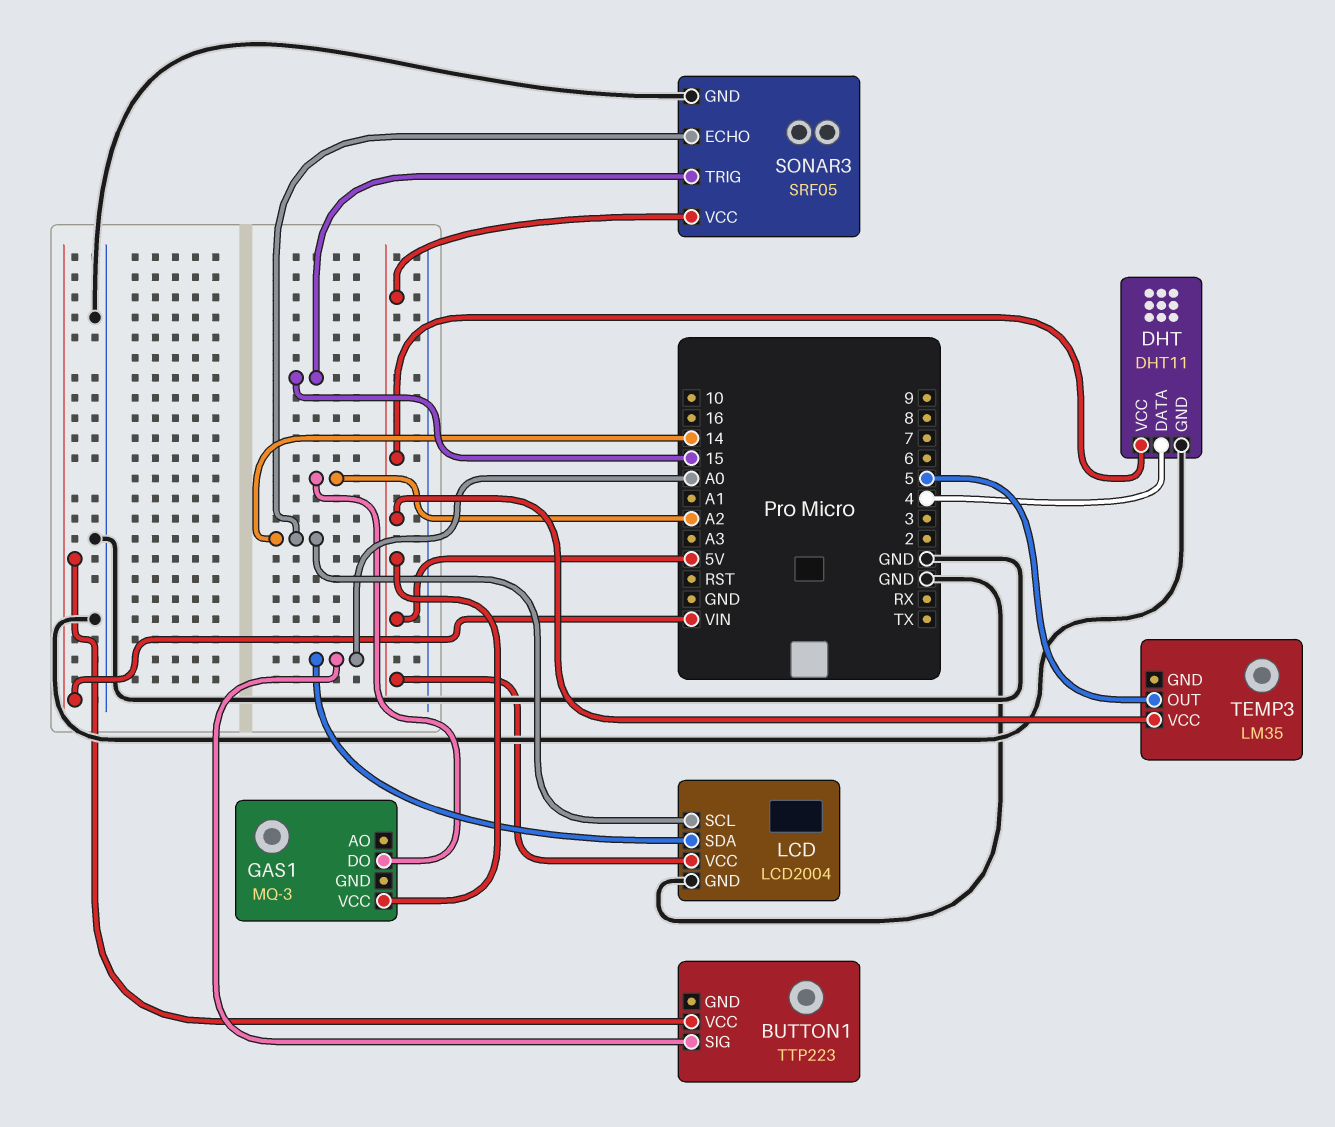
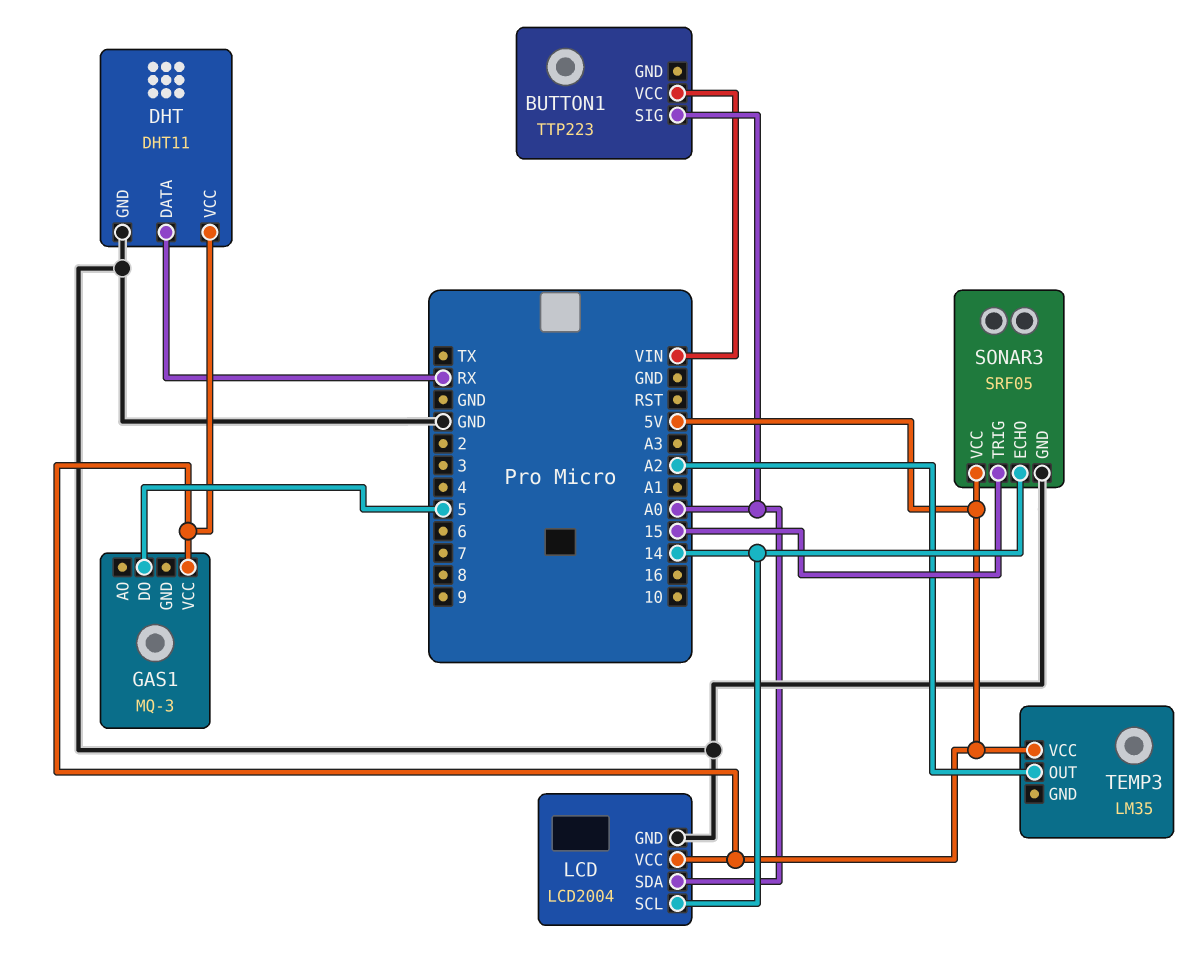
DHT pin DATA: 4 -> RX
GAS1 pin DO: A2 -> 5
TEMP3 pin OUT: 5 -> A2

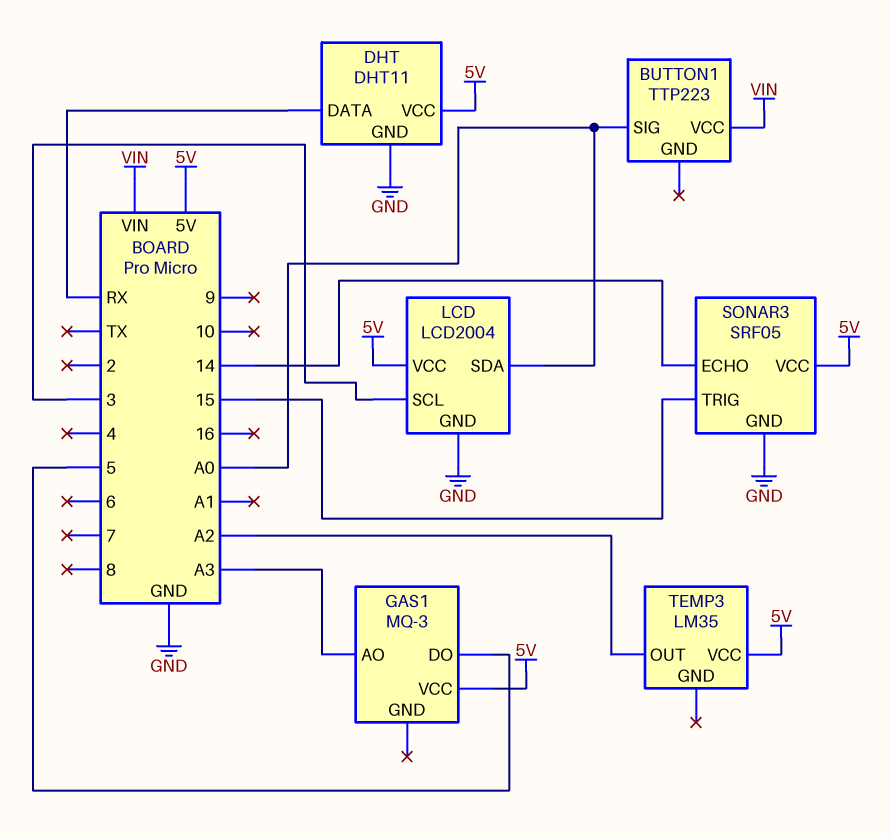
GAS1 pin AO: none -> A3
LCD pin SCL: 14 -> 3

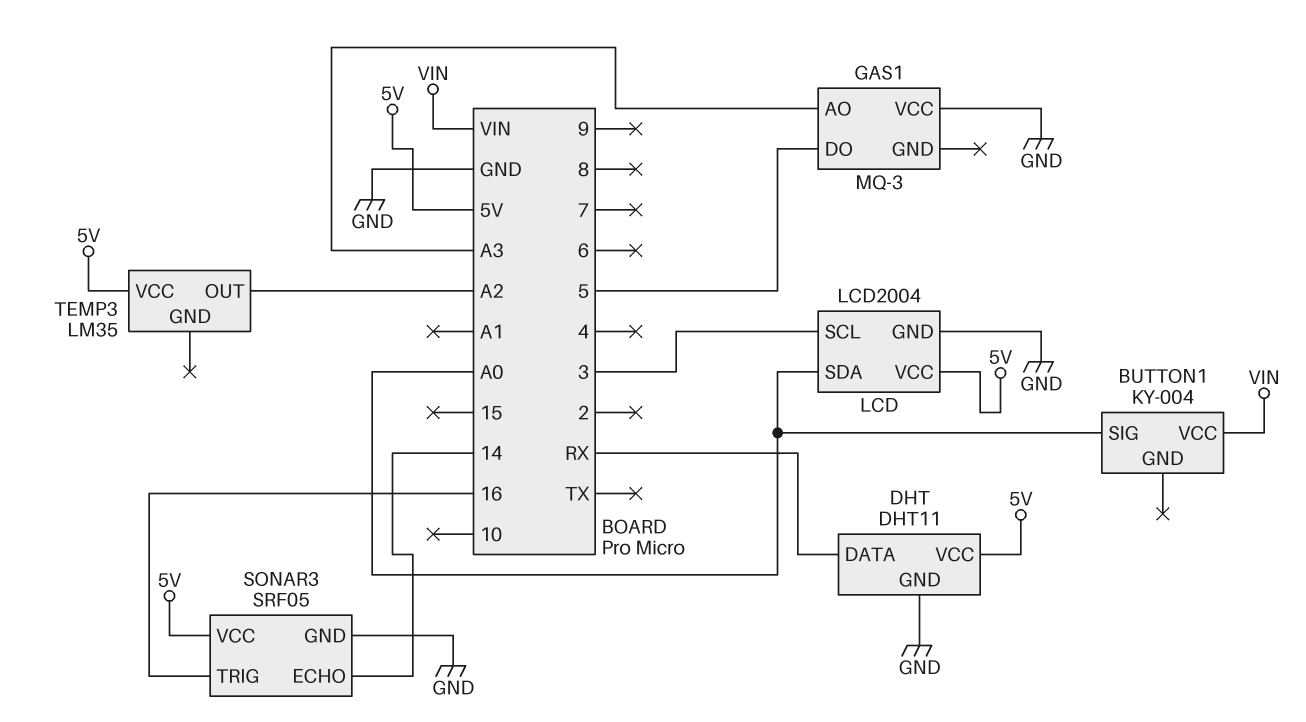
BUTTON1: TTP223 -> KY-004
GAS1 pin VCC: 5V -> GND
SONAR3 pin TRIG: 15 -> 16

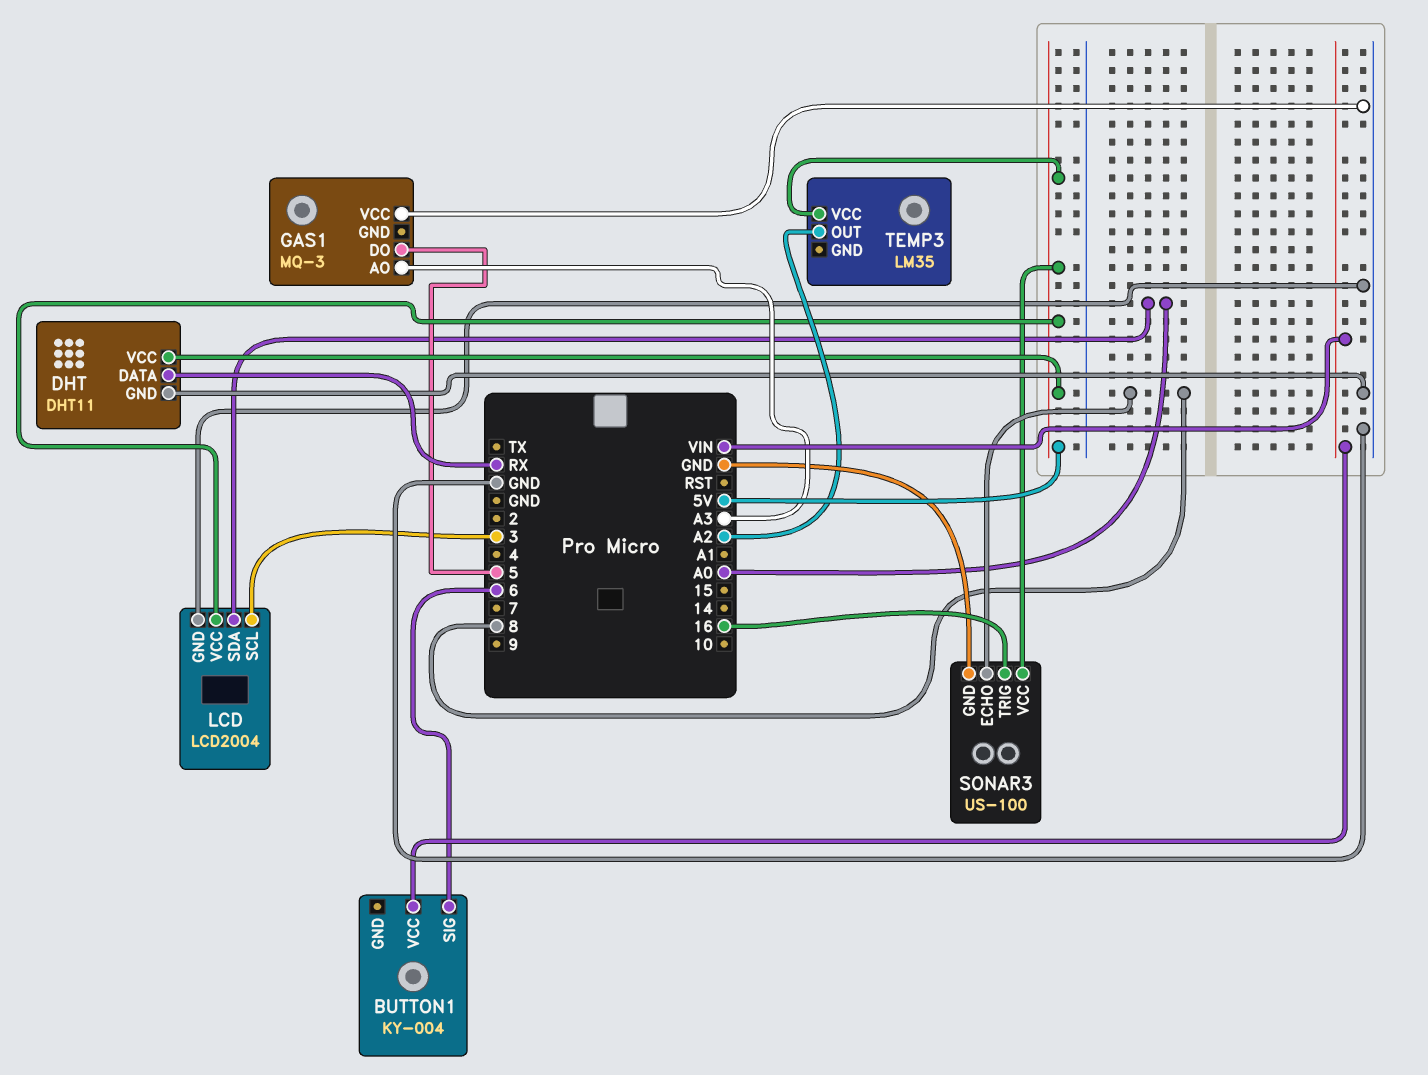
BUTTON1 pin SIG: A0 -> 6
SONAR3: SRF05 -> US-100
SONAR3 pin ECHO: 14 -> 8

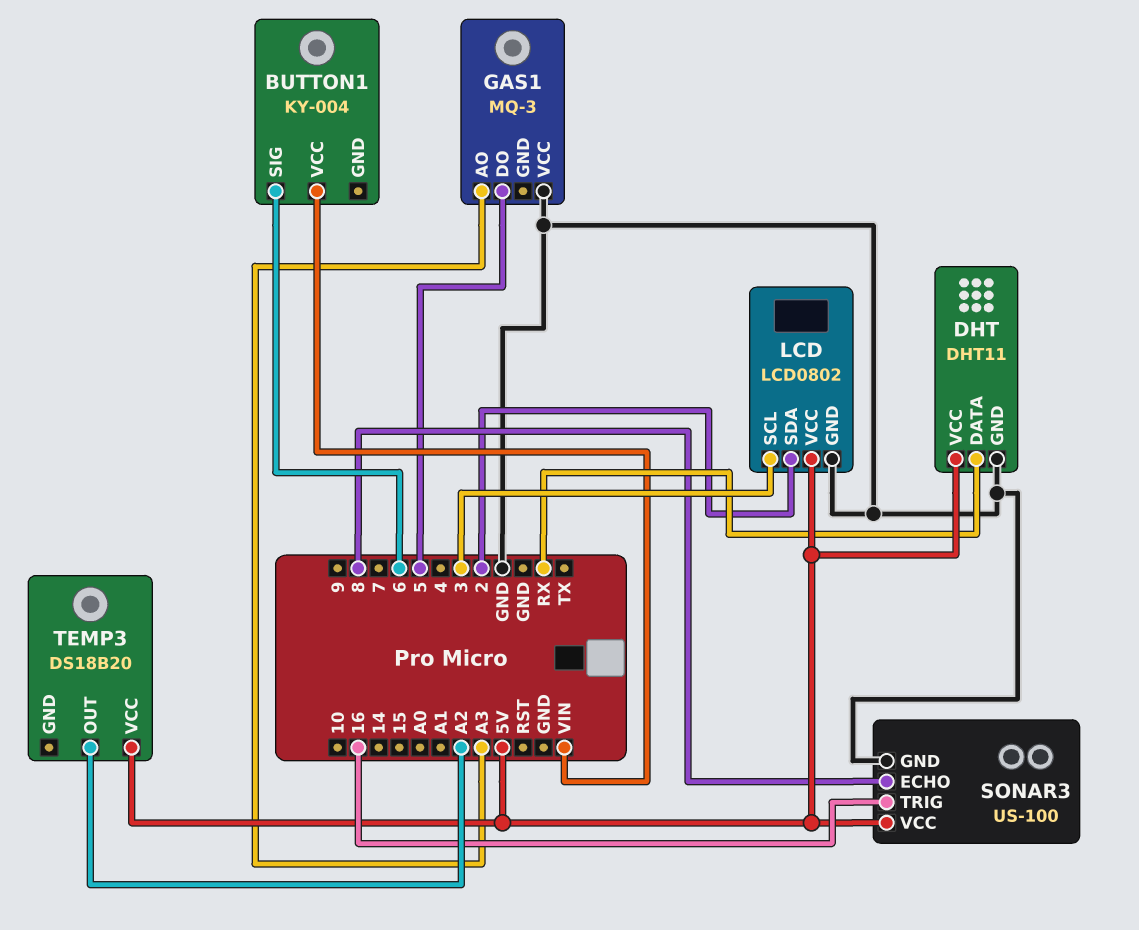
LCD: LCD2004 -> LCD0802
LCD pin SDA: A0 -> 2
TEMP3: LM35 -> DS18B20

